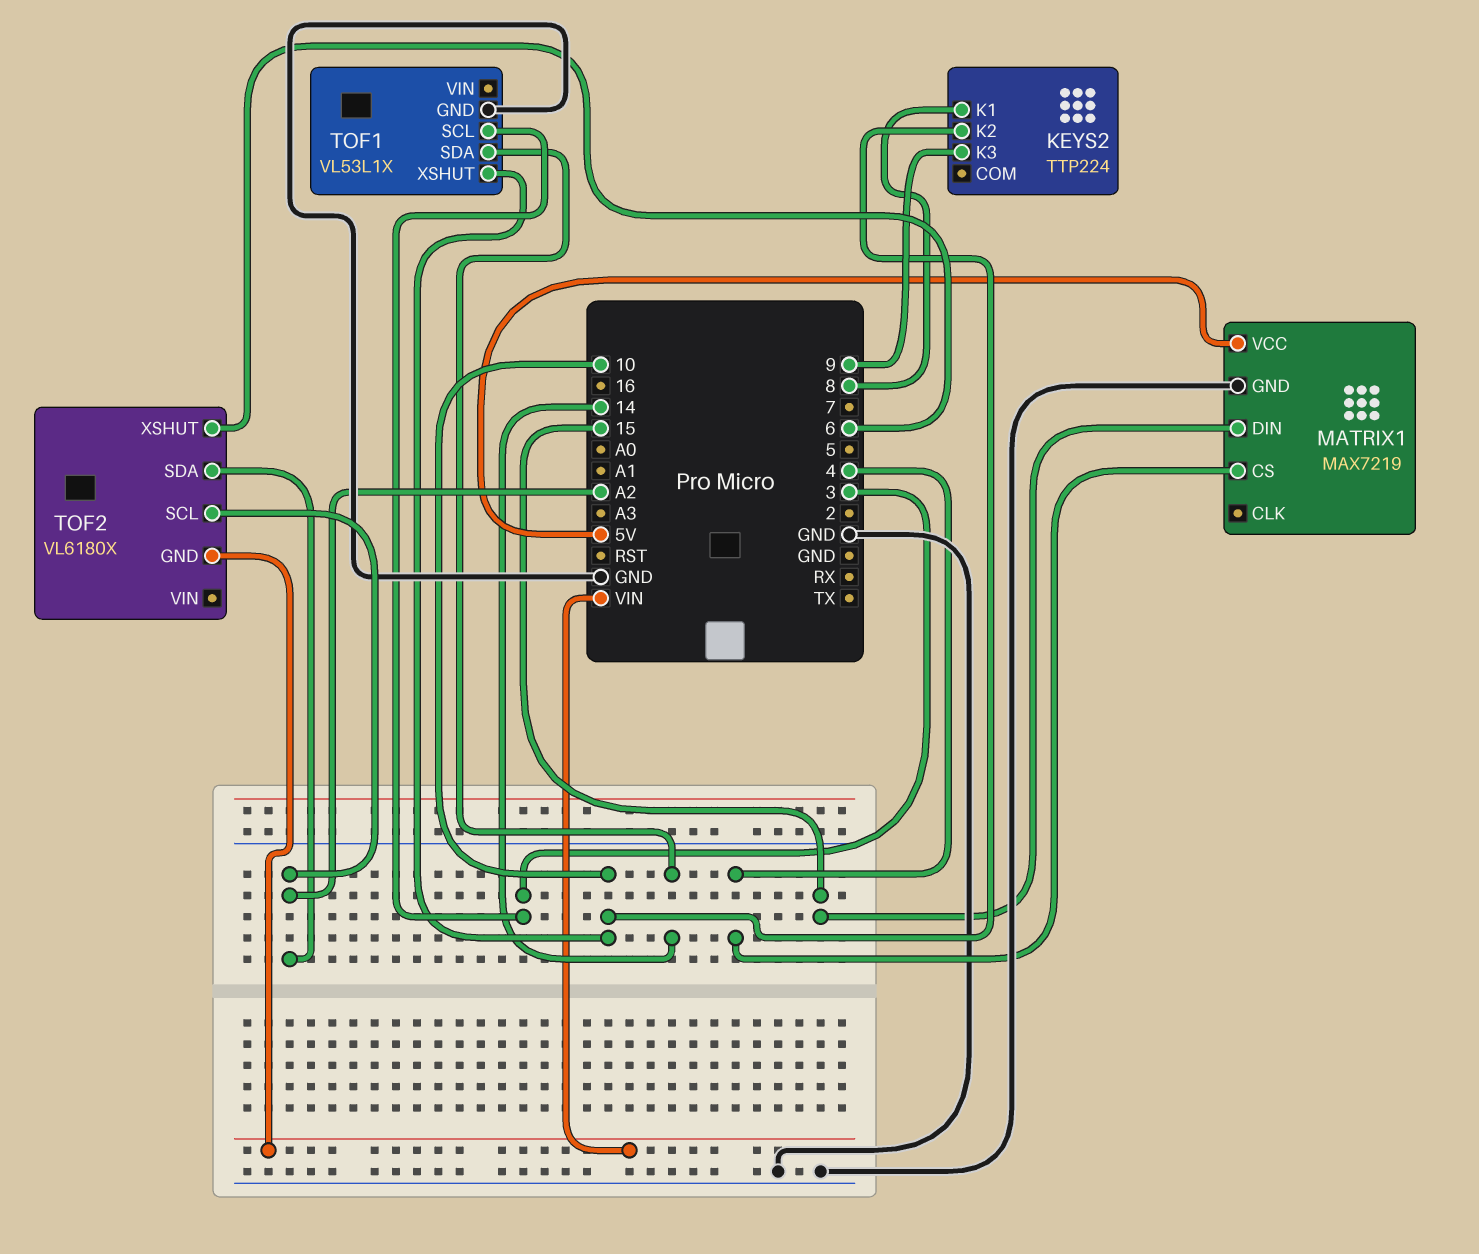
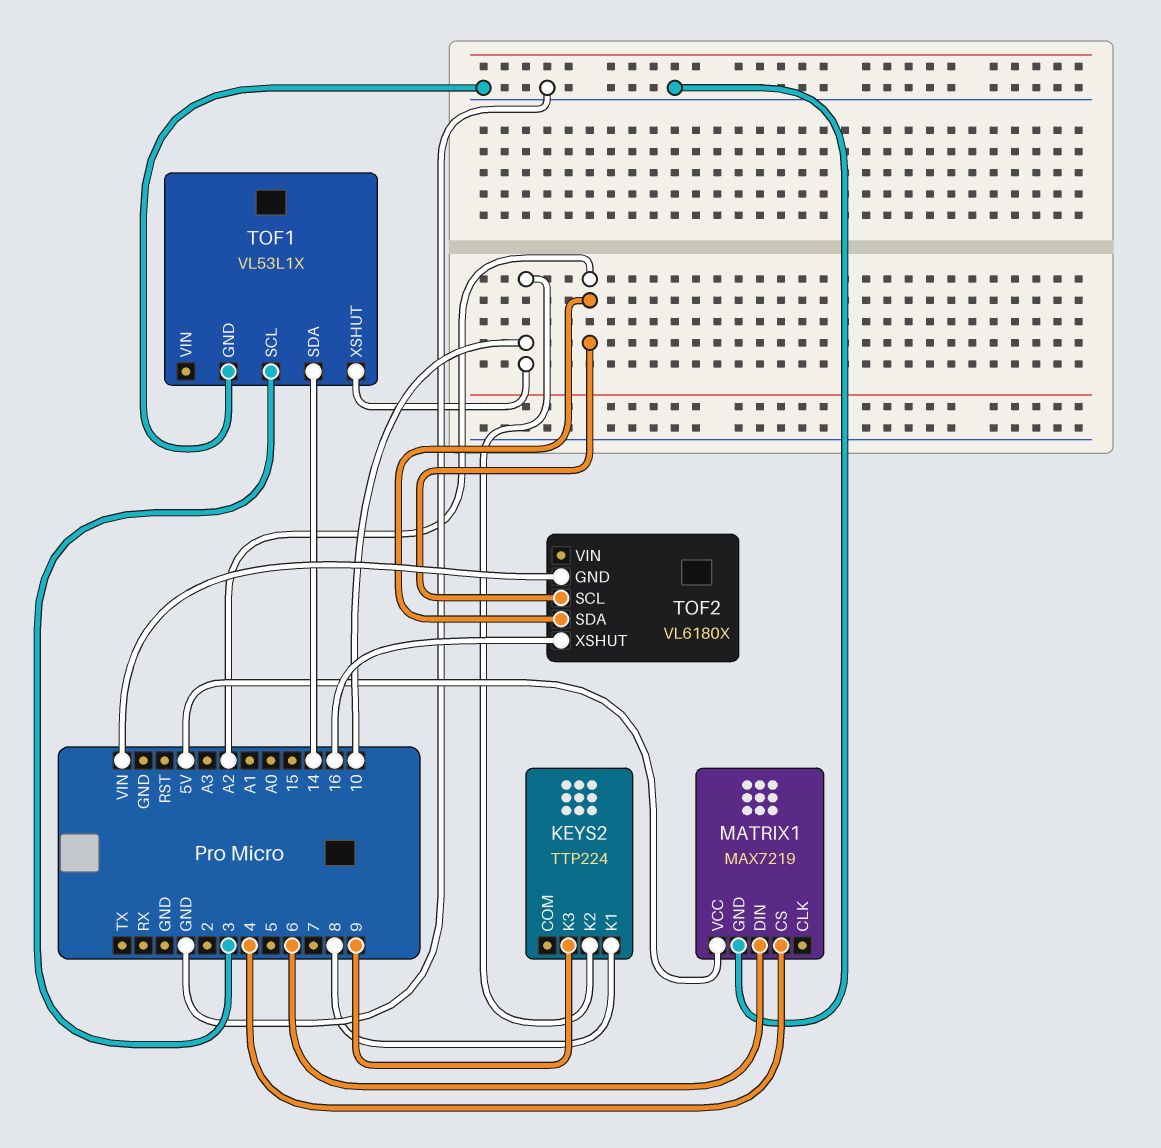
MATRIX1 pin DIN: 15 -> 6
TOF2 pin XSHUT: 6 -> 16

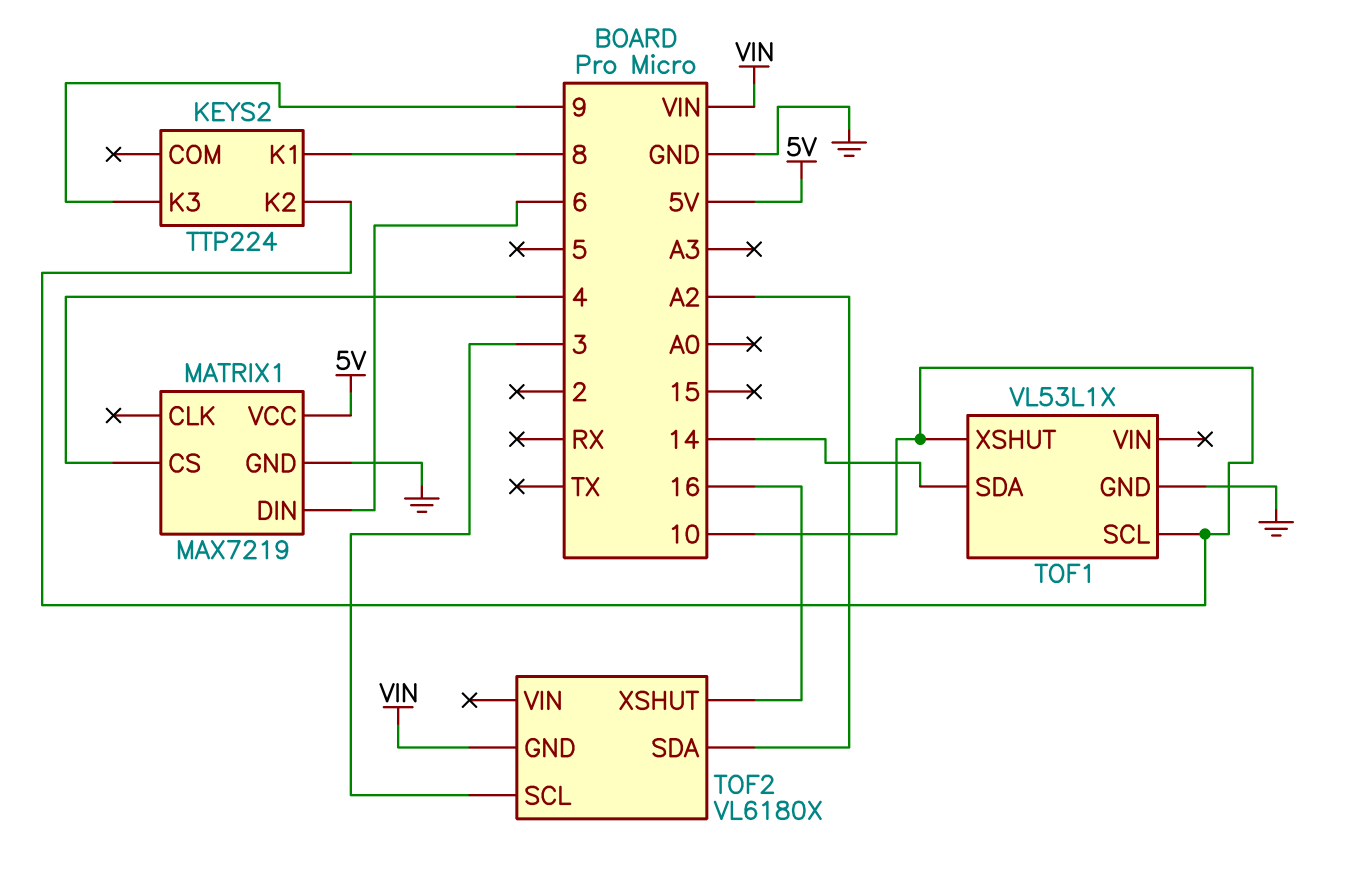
TOF1 pin SCL: 3 -> 10
TOF2 pin SCL: A2 -> 3

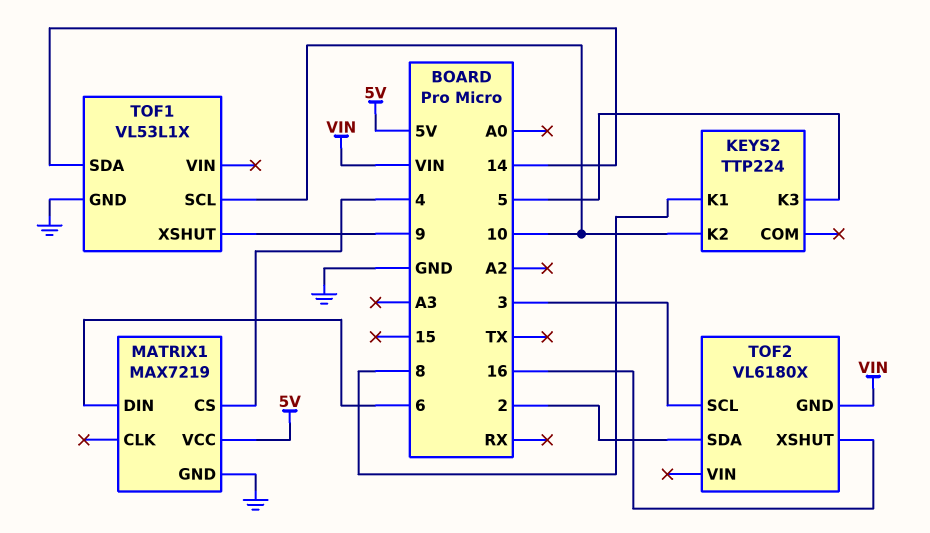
KEYS2 pin K3: 9 -> 5
TOF1 pin XSHUT: 10 -> 9
TOF2 pin SDA: A2 -> 2

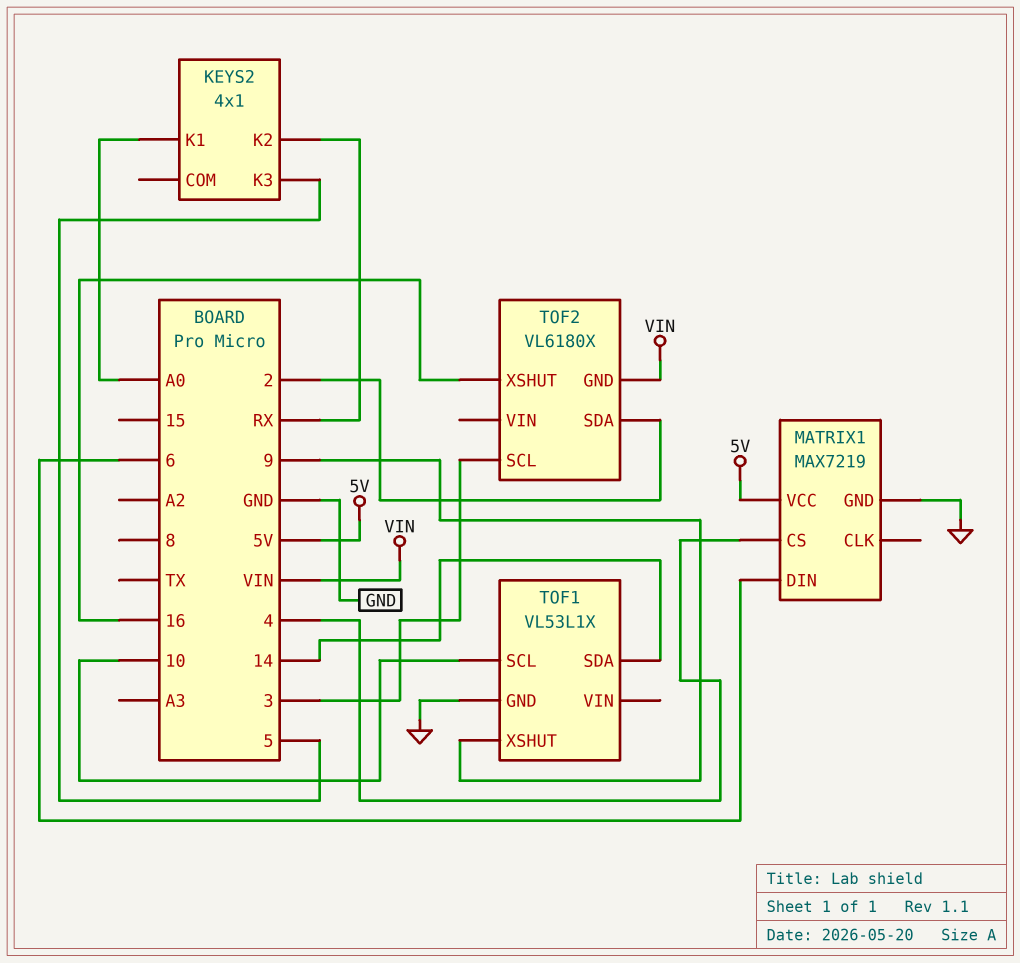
KEYS2: TTP224 -> 4x1
KEYS2 pin K1: 8 -> A0
KEYS2 pin K2: 10 -> RX

